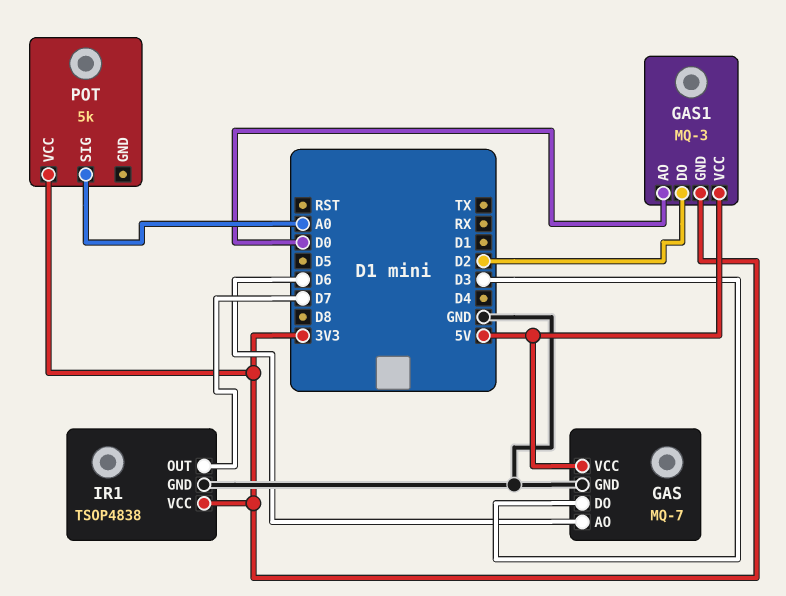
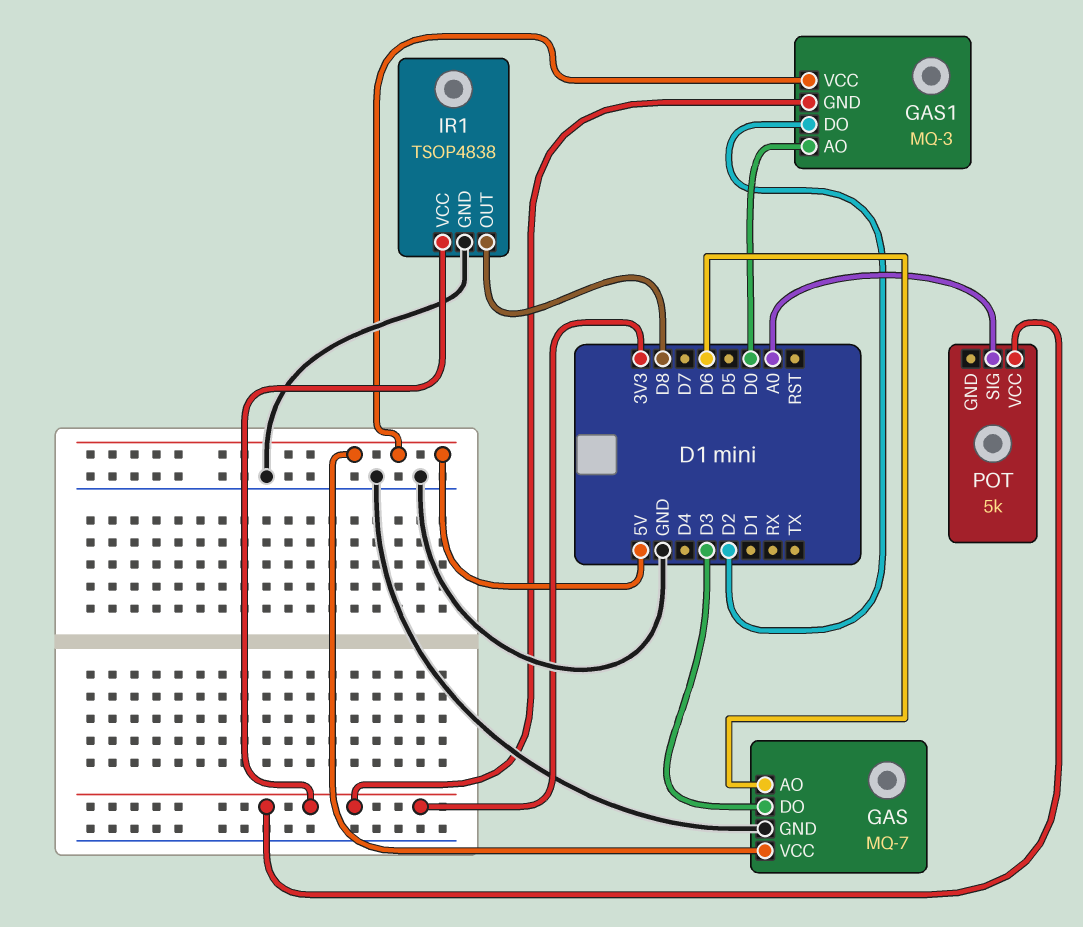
IR1 pin OUT: D7 -> D8

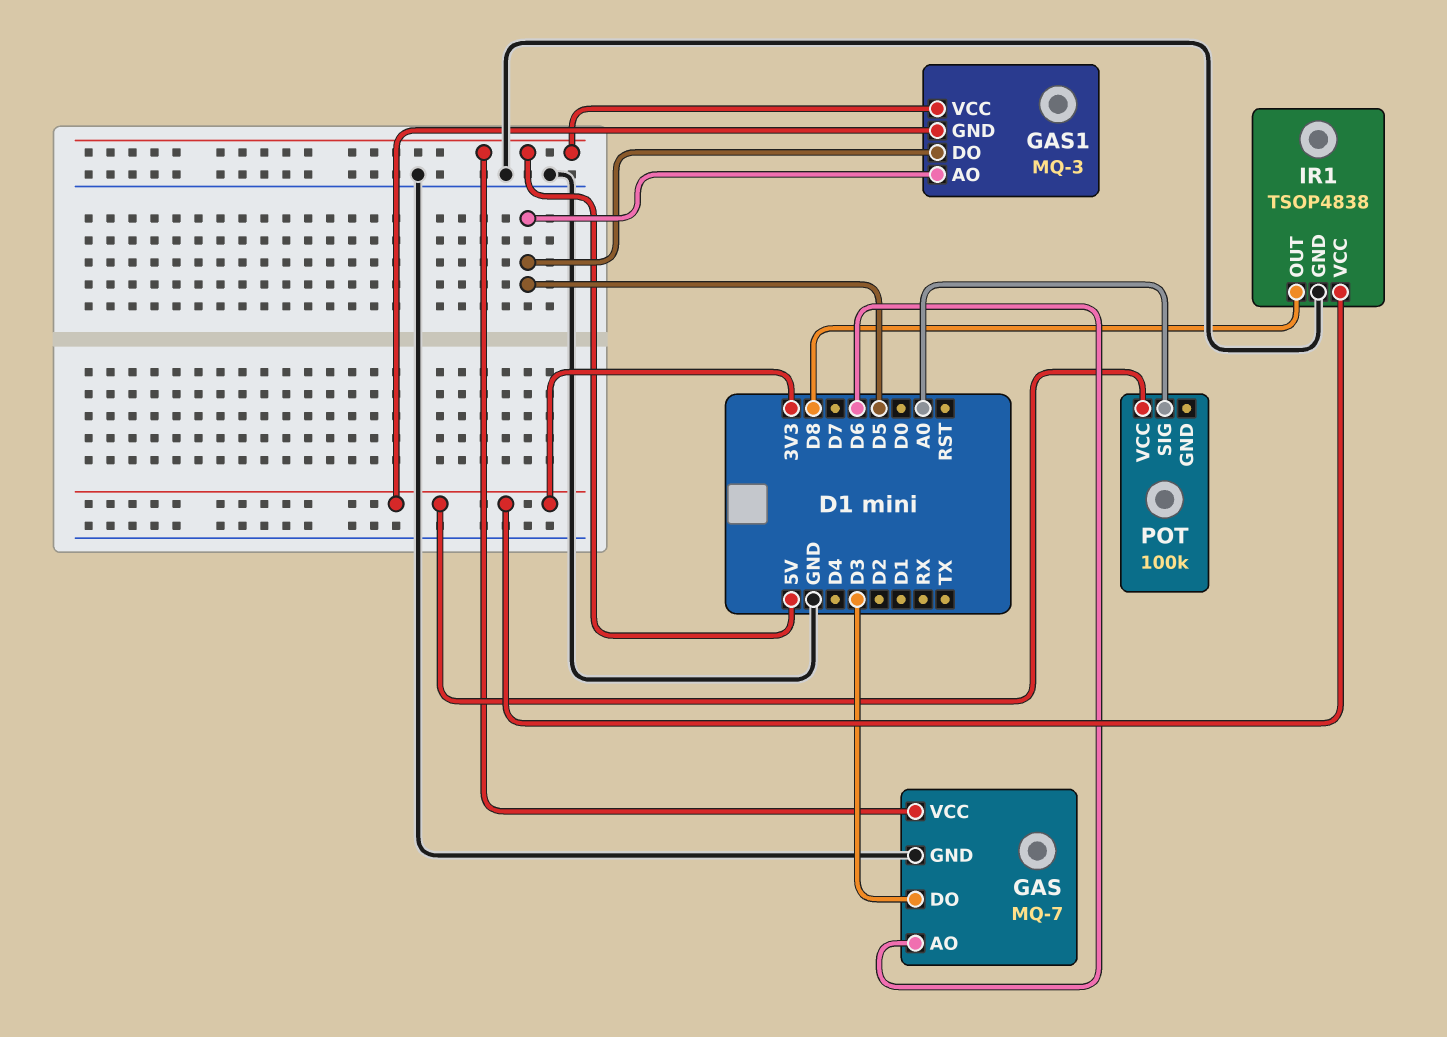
GAS1 pin AO: D0 -> D5
GAS1 pin DO: D2 -> D5
POT: 5k -> 100k

